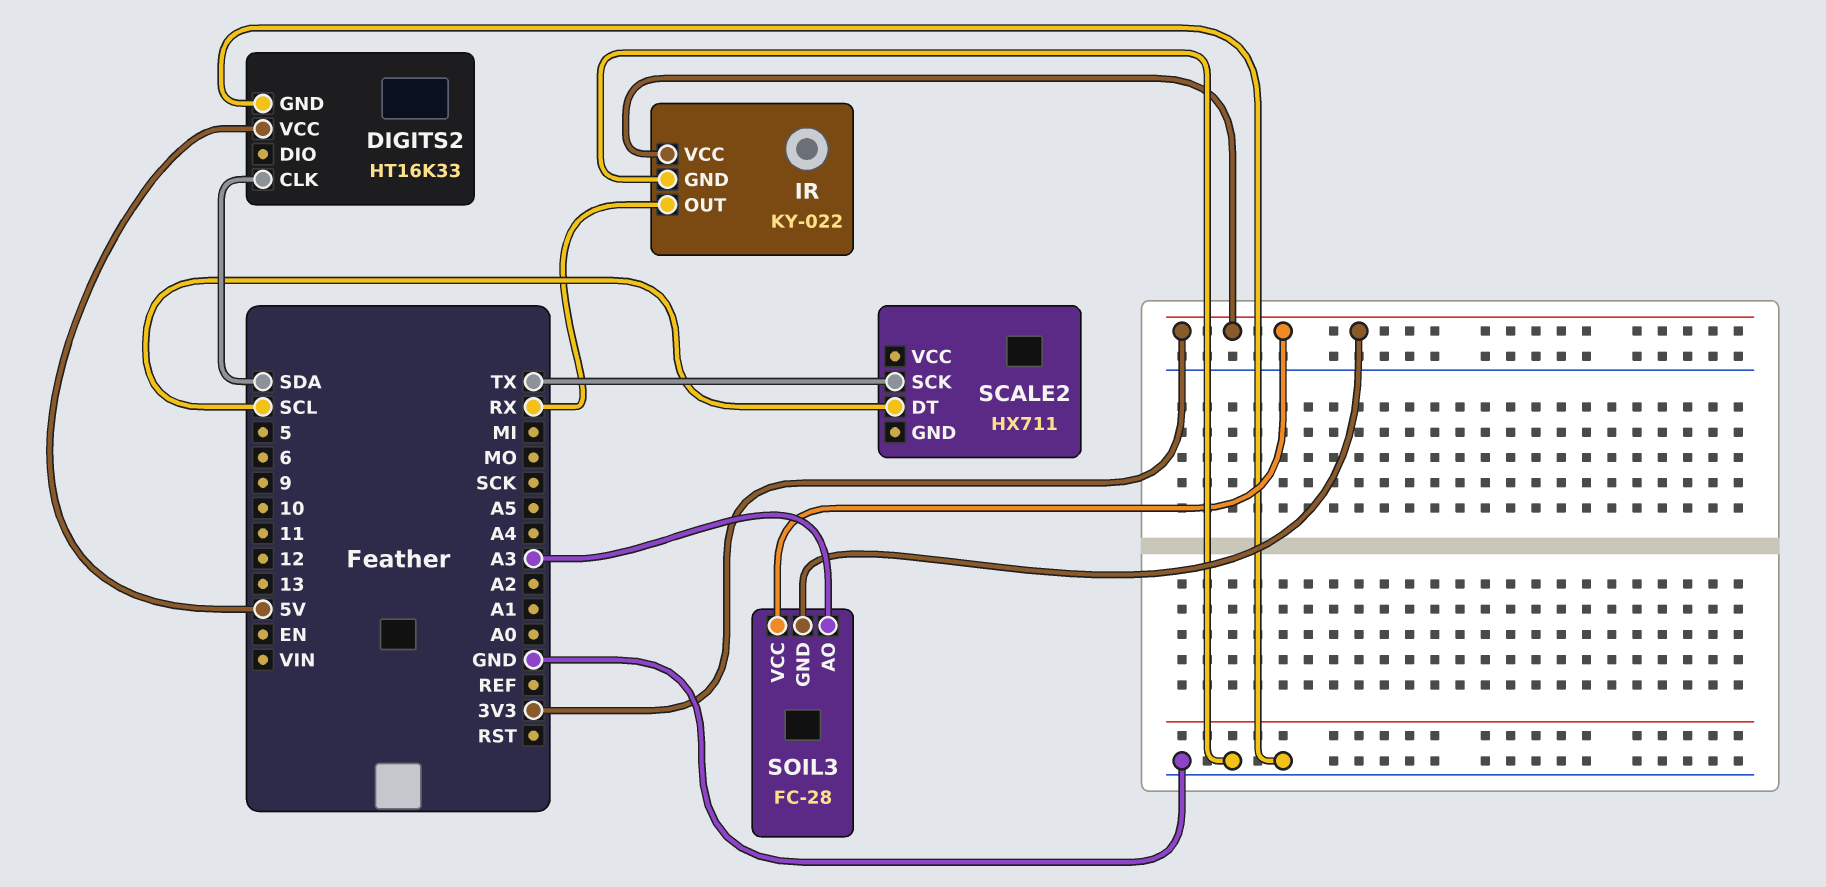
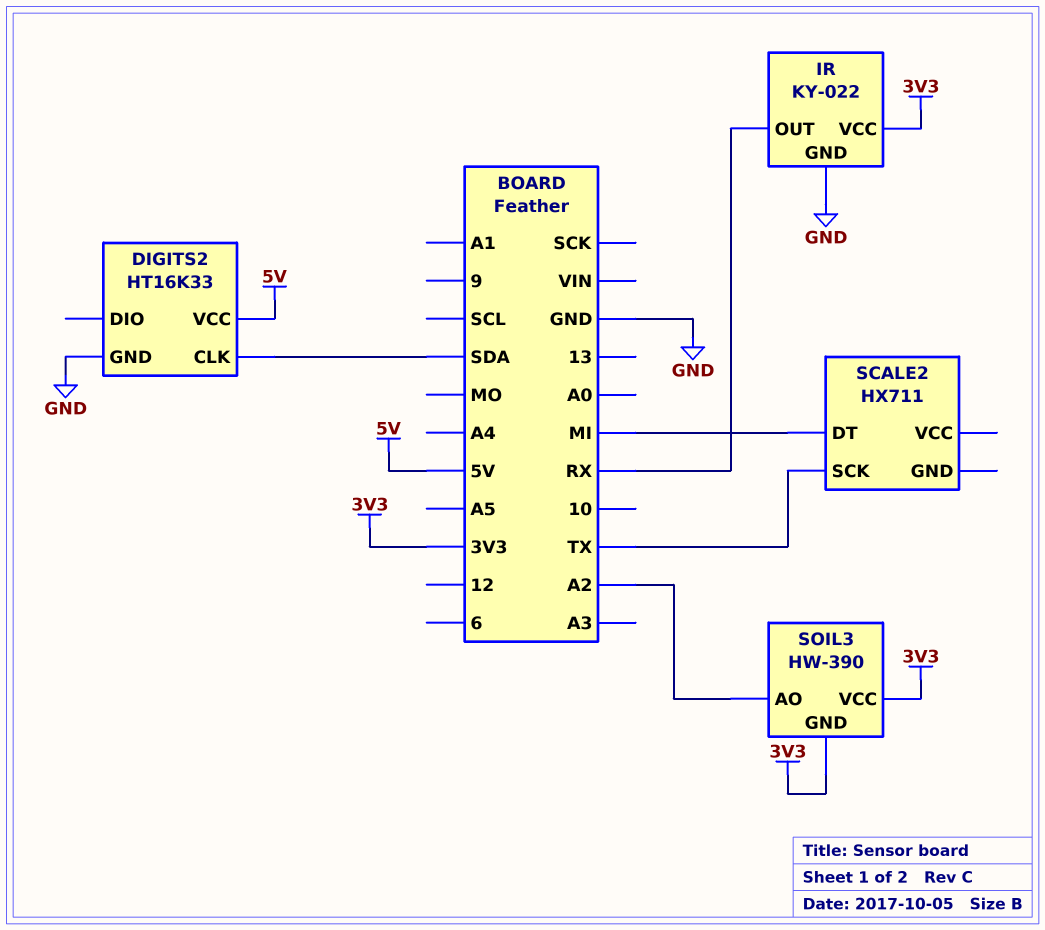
SCALE2 pin DT: SCL -> MI
SOIL3: FC-28 -> HW-390
SOIL3 pin AO: A3 -> A2

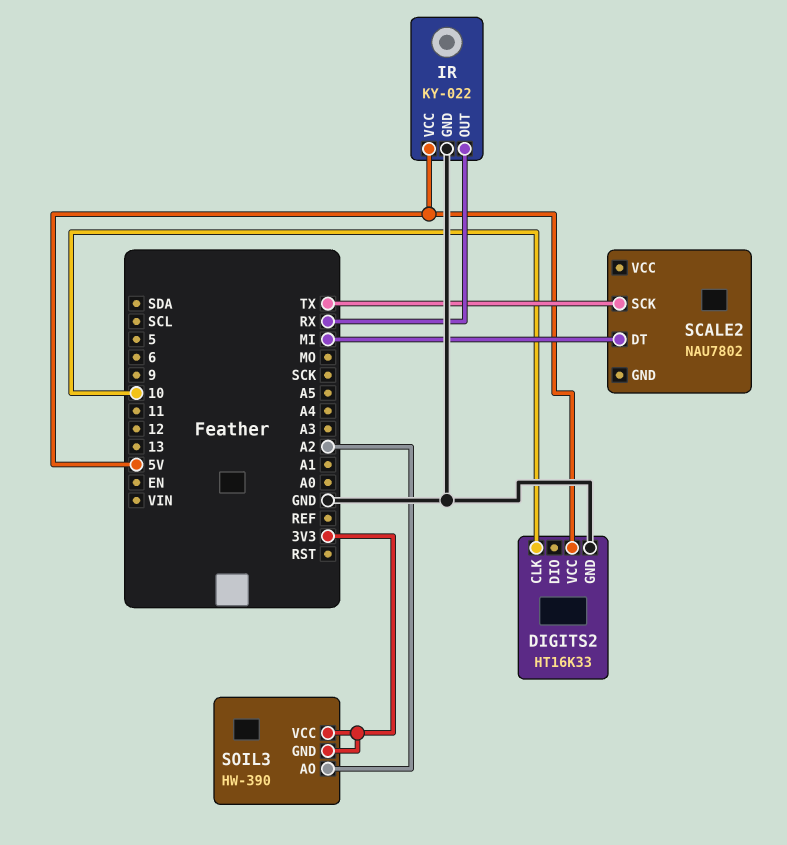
DIGITS2 pin CLK: SDA -> 10
IR pin VCC: 3V3 -> 5V
SCALE2: HX711 -> NAU7802

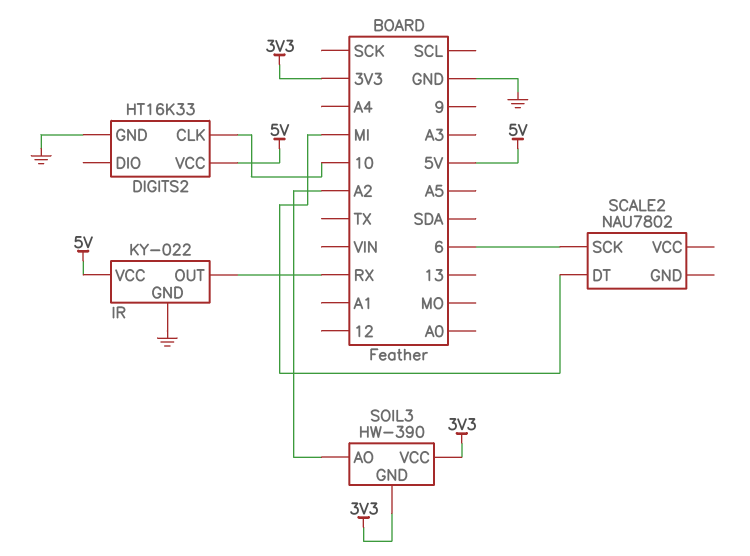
SCALE2 pin SCK: TX -> 6

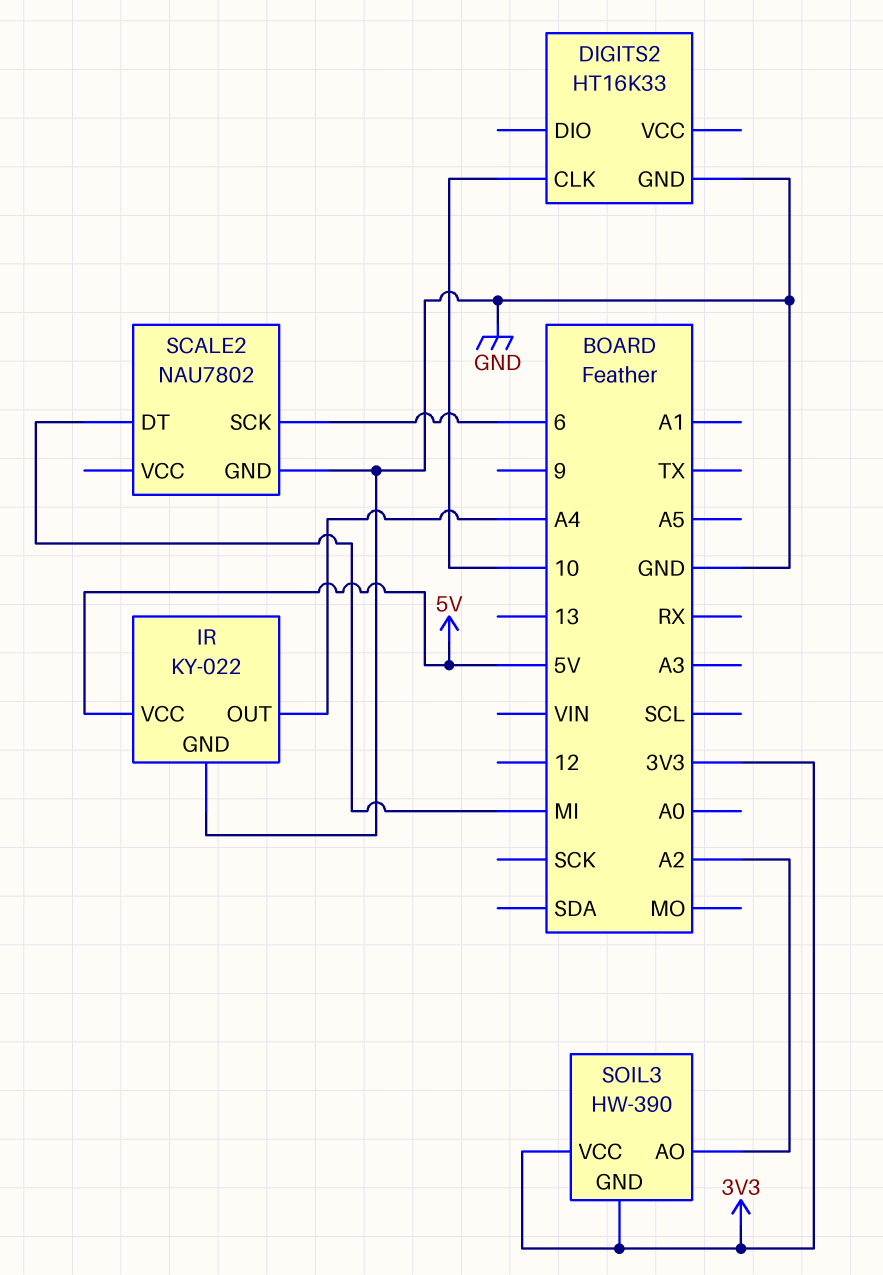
DIGITS2 pin VCC: 5V -> none
IR pin OUT: RX -> A4
SCALE2 pin GND: none -> GND

